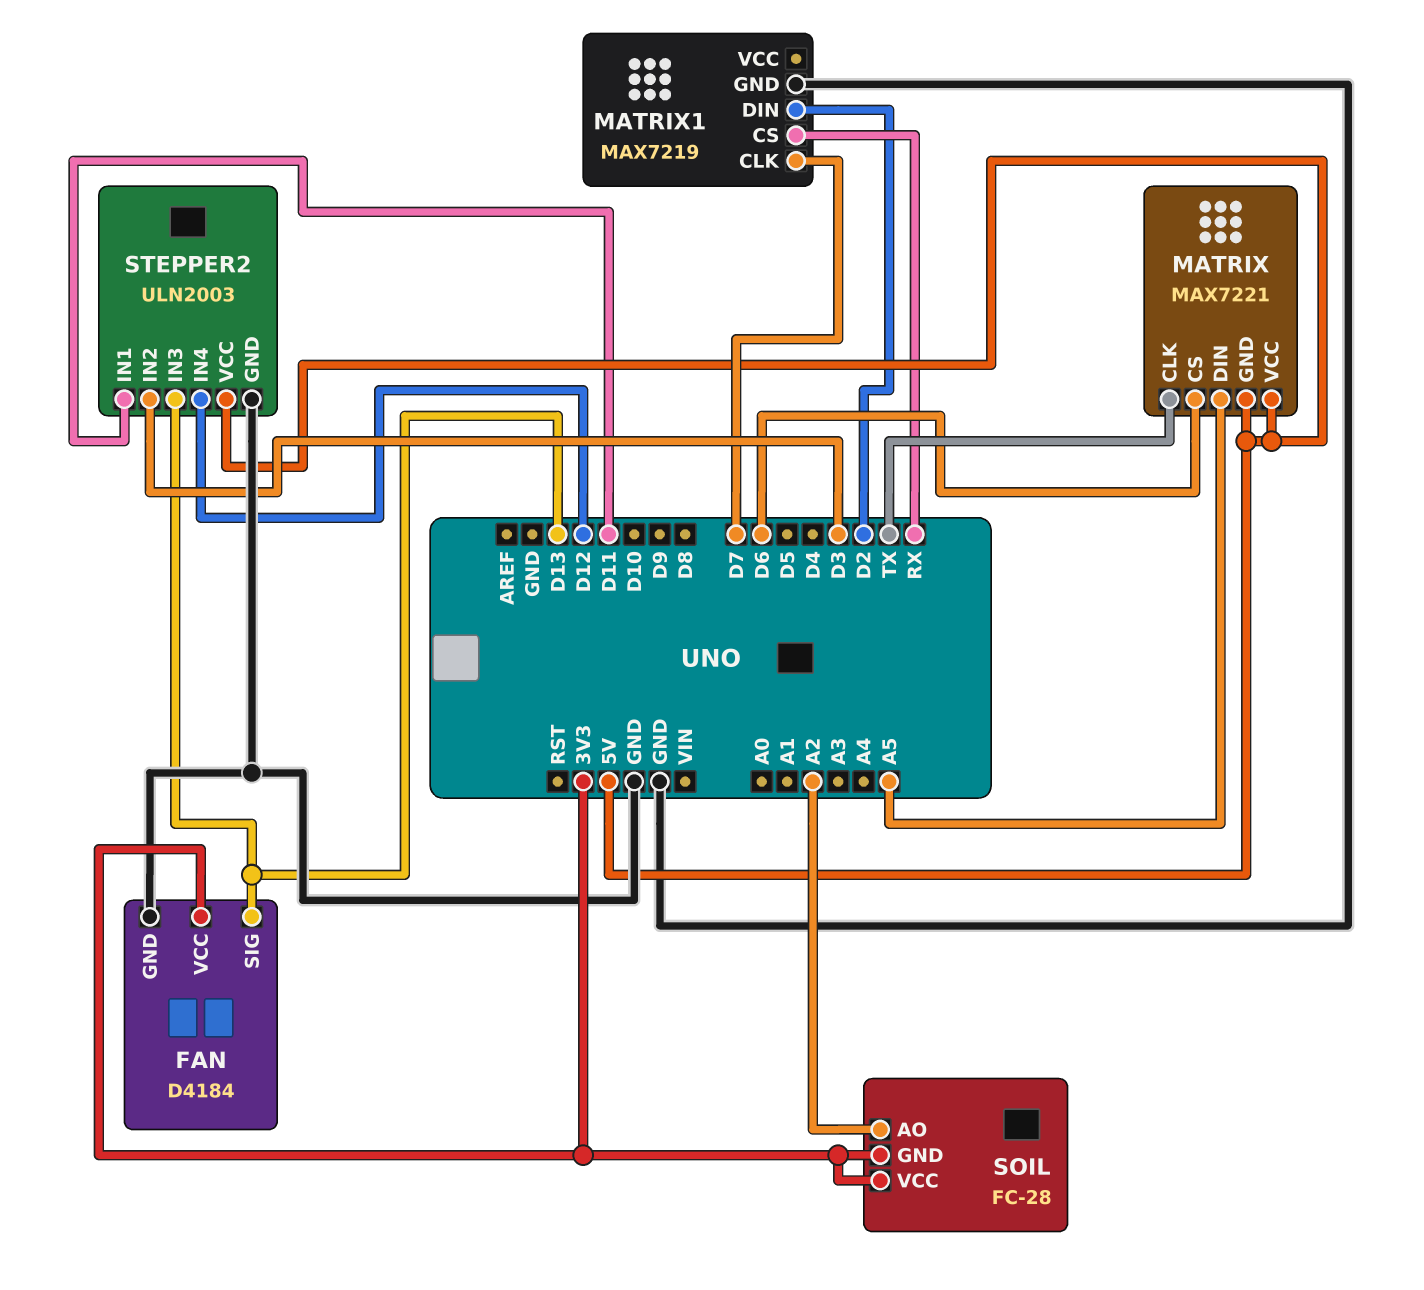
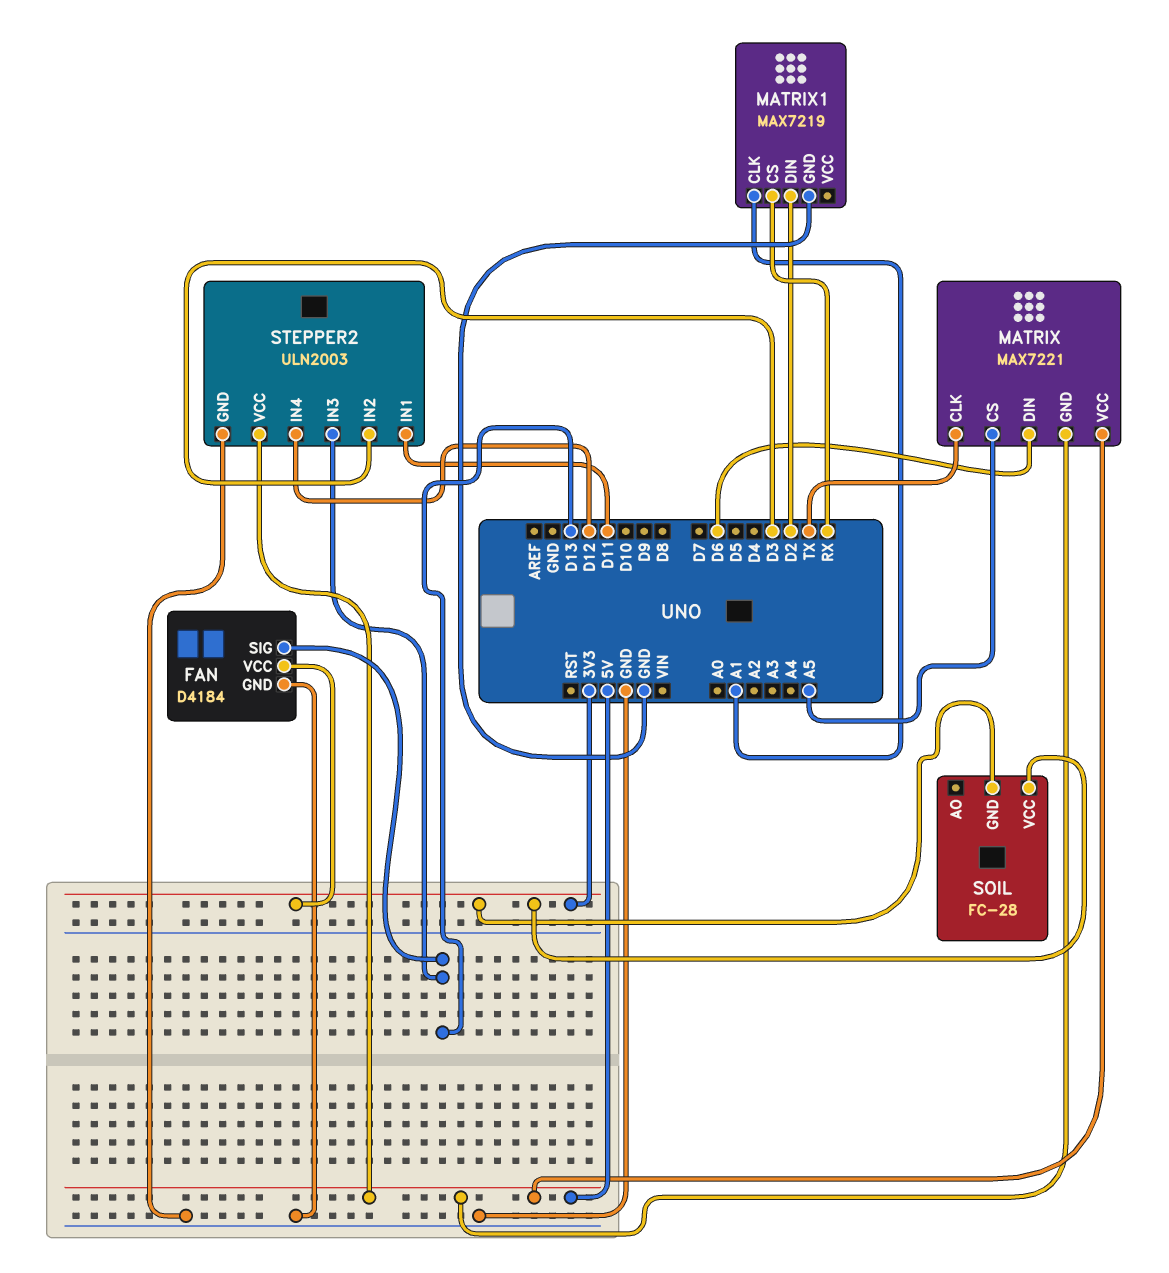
MATRIX pin CS: D6 -> A5
MATRIX pin DIN: A5 -> D6
MATRIX1 pin CLK: D7 -> A1
SOIL pin AO: A2 -> none

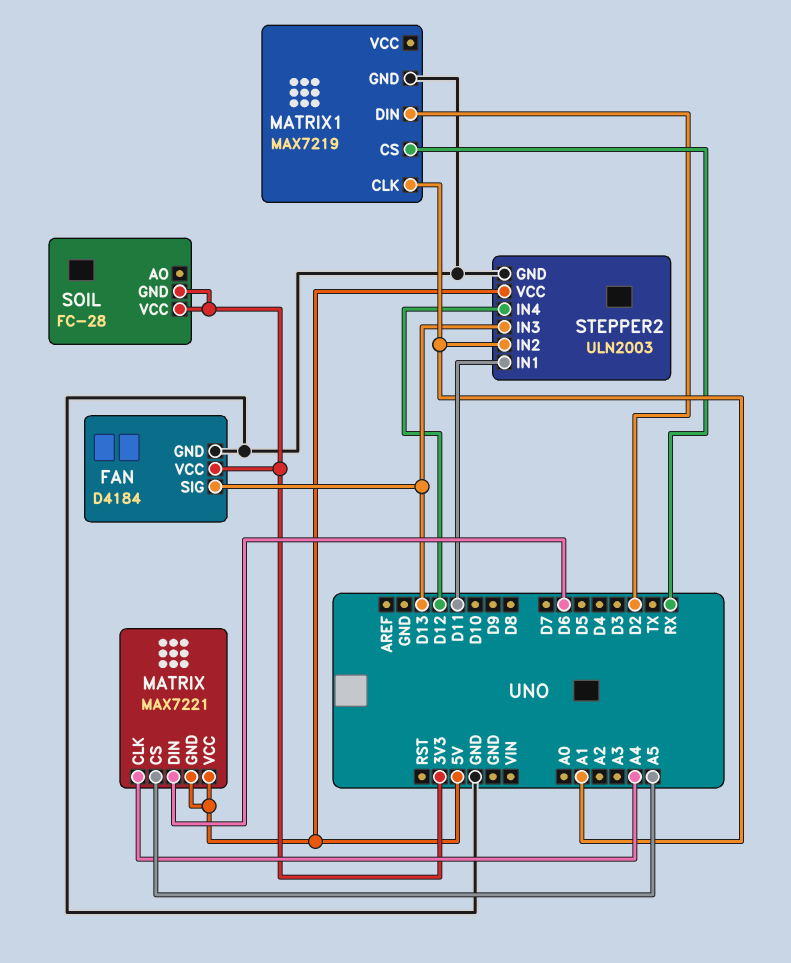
MATRIX pin CLK: TX -> A4
STEPPER2 pin IN2: D3 -> A1

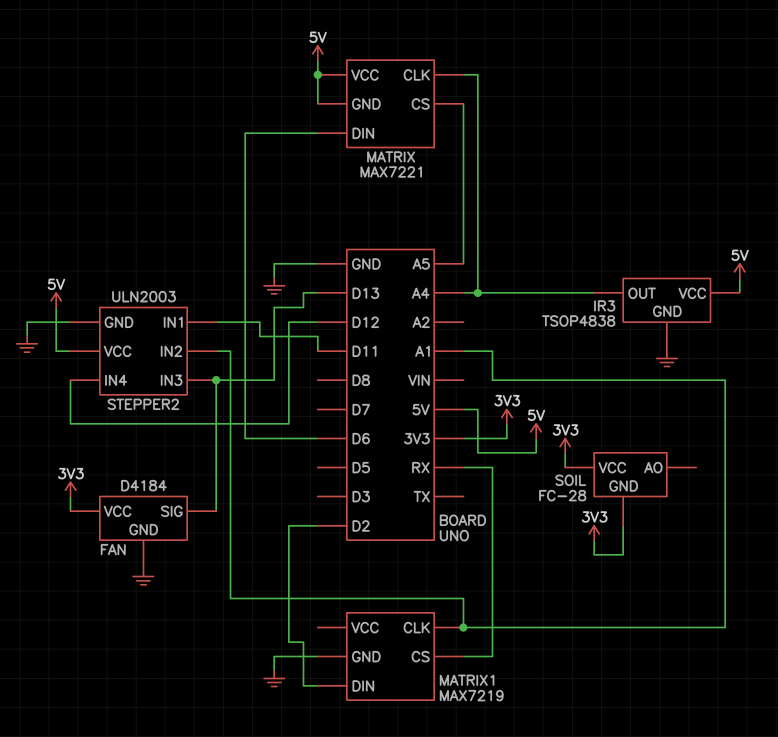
IR3: none -> TSOP4838
IR3 pin GND: none -> GND
IR3 pin OUT: none -> A4
IR3 pin VCC: none -> 5V

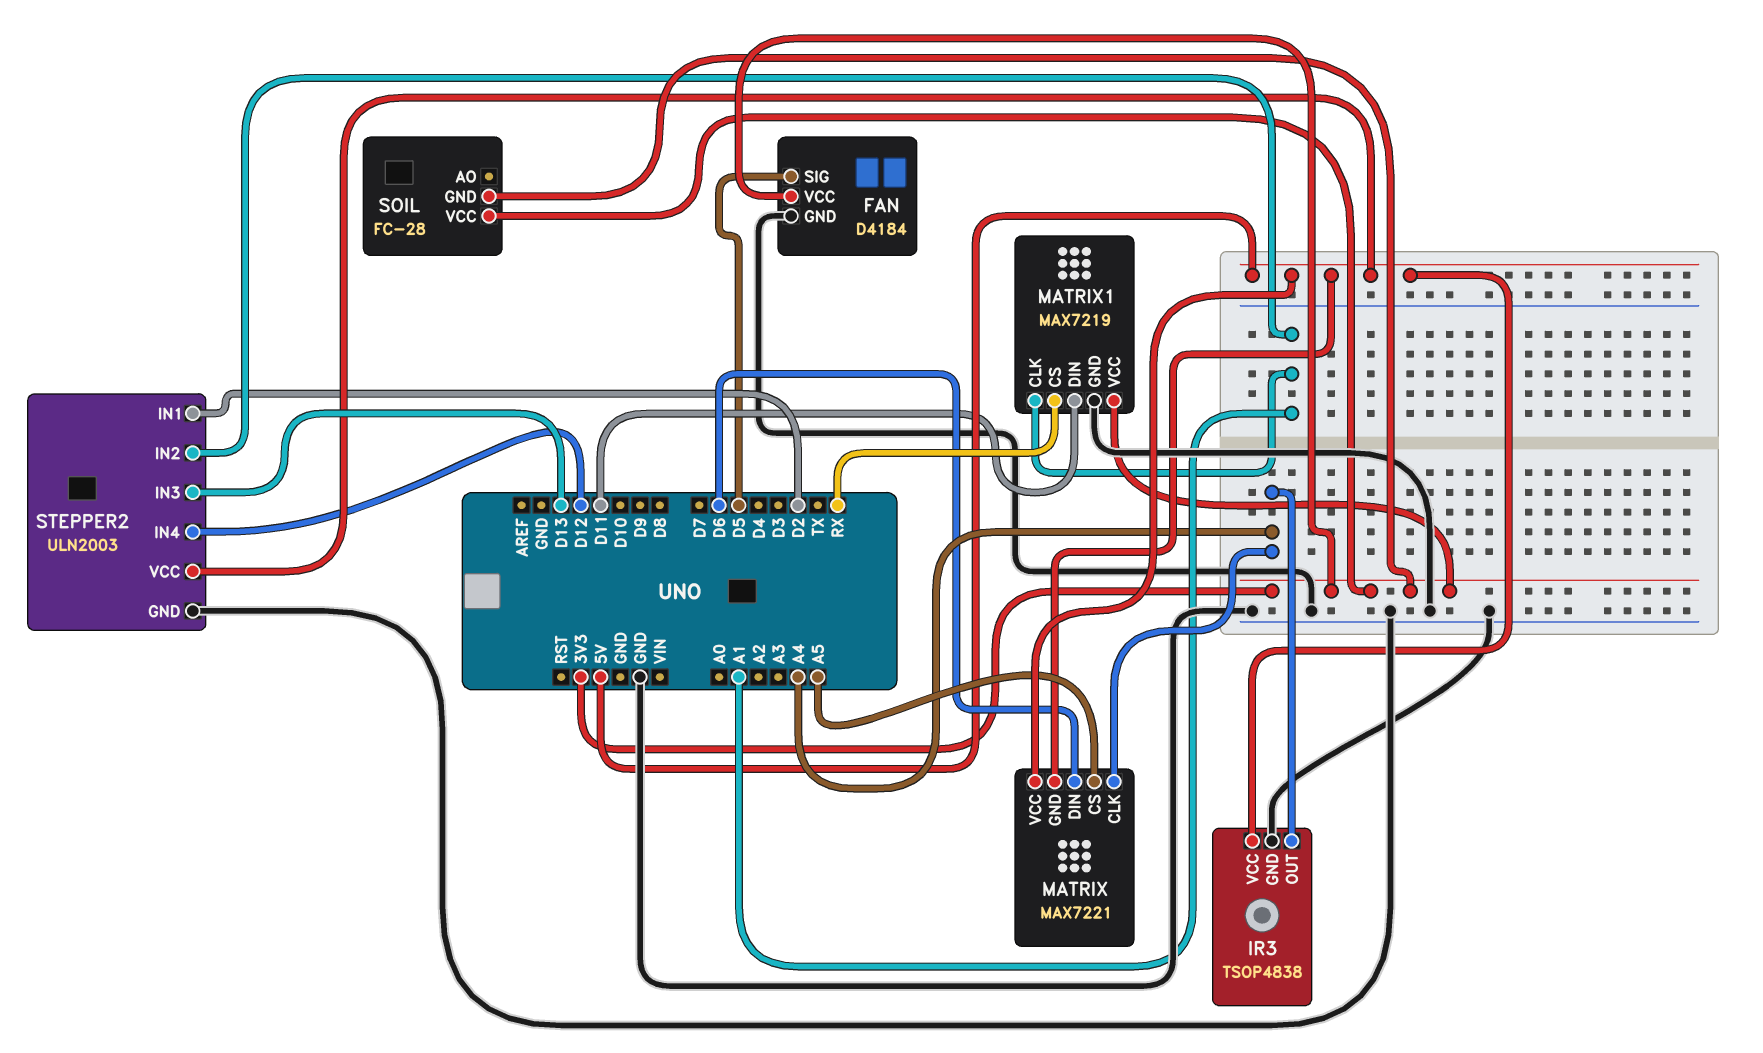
FAN pin SIG: D13 -> D5
MATRIX1 pin DIN: D2 -> D11
MATRIX1 pin VCC: none -> 3V3
STEPPER2 pin IN1: D11 -> D2

